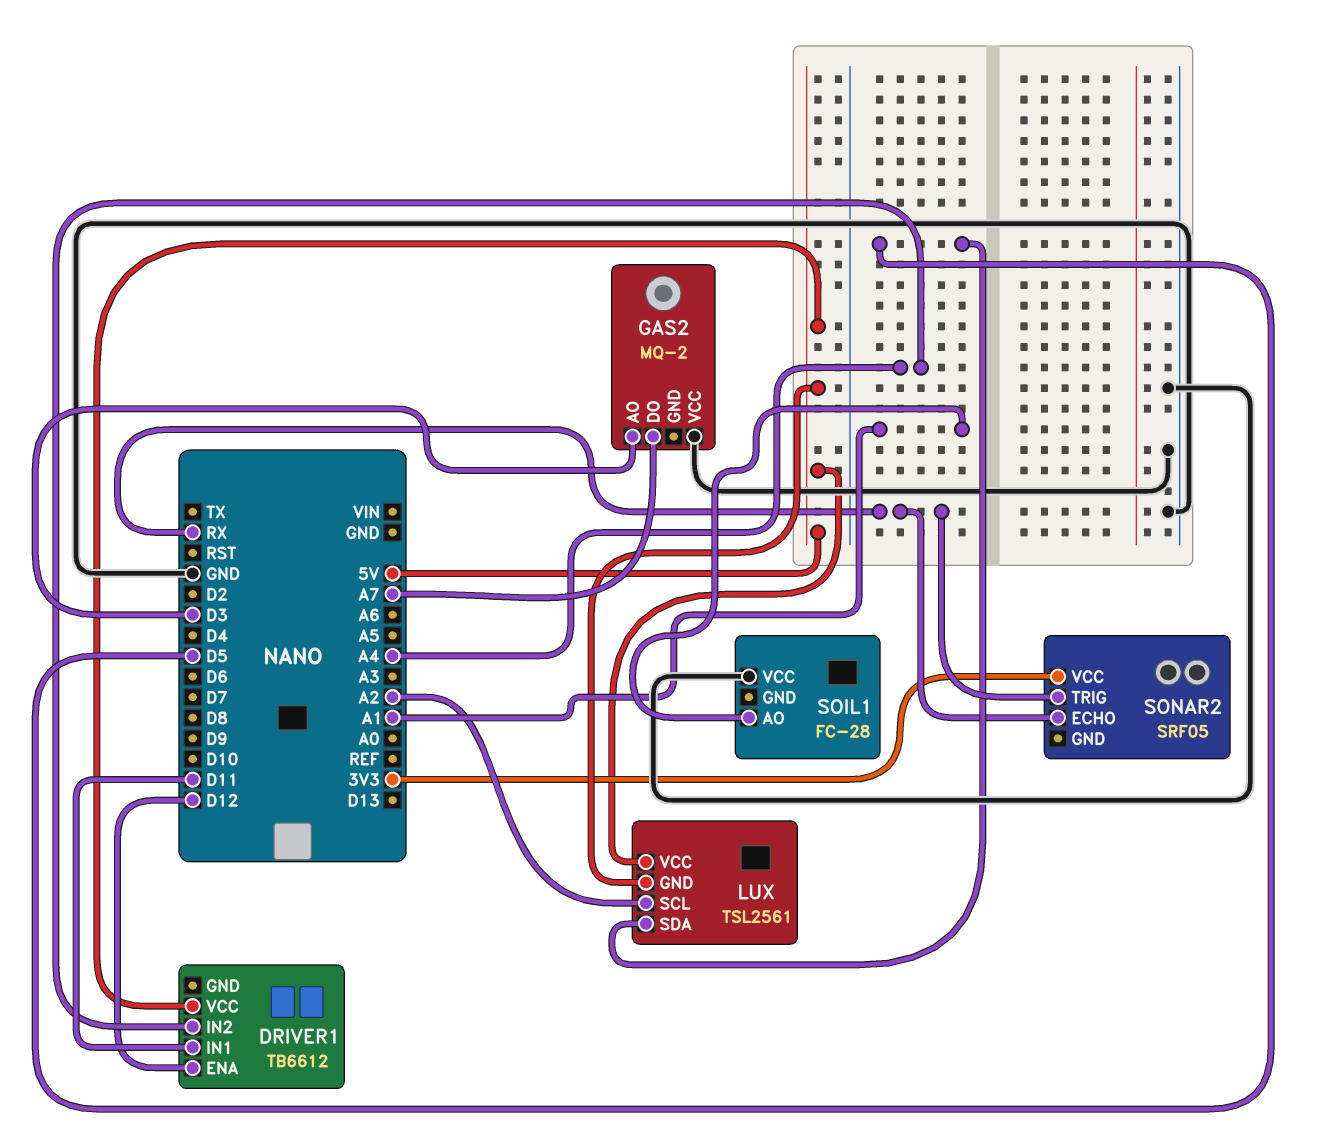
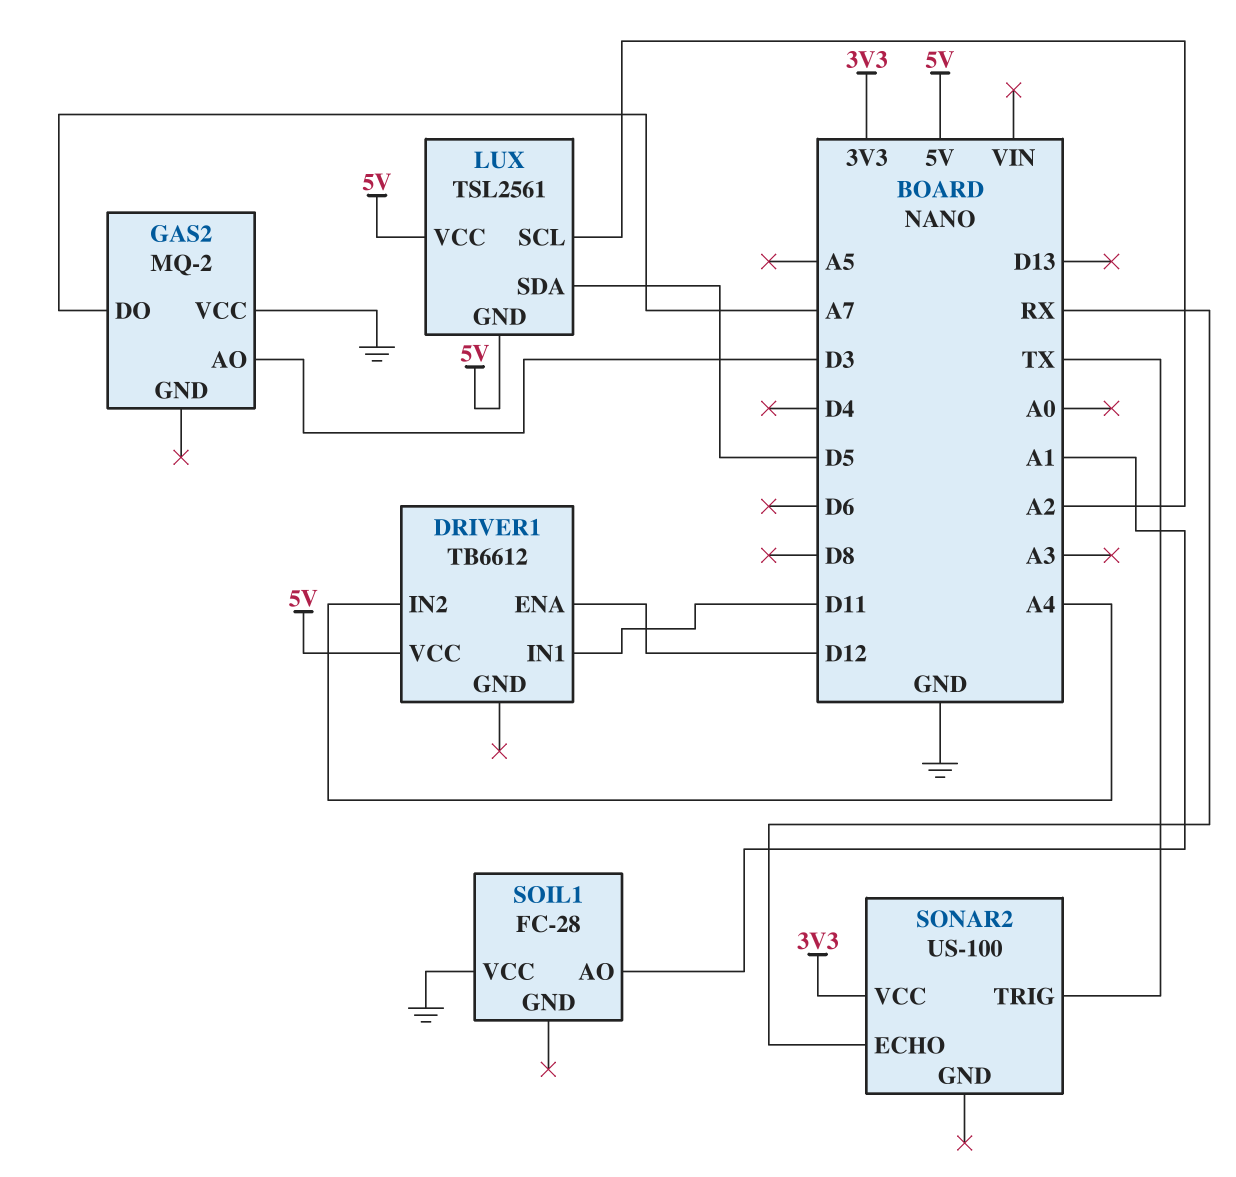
SONAR2: SRF05 -> US-100
SONAR2 pin TRIG: RX -> TX

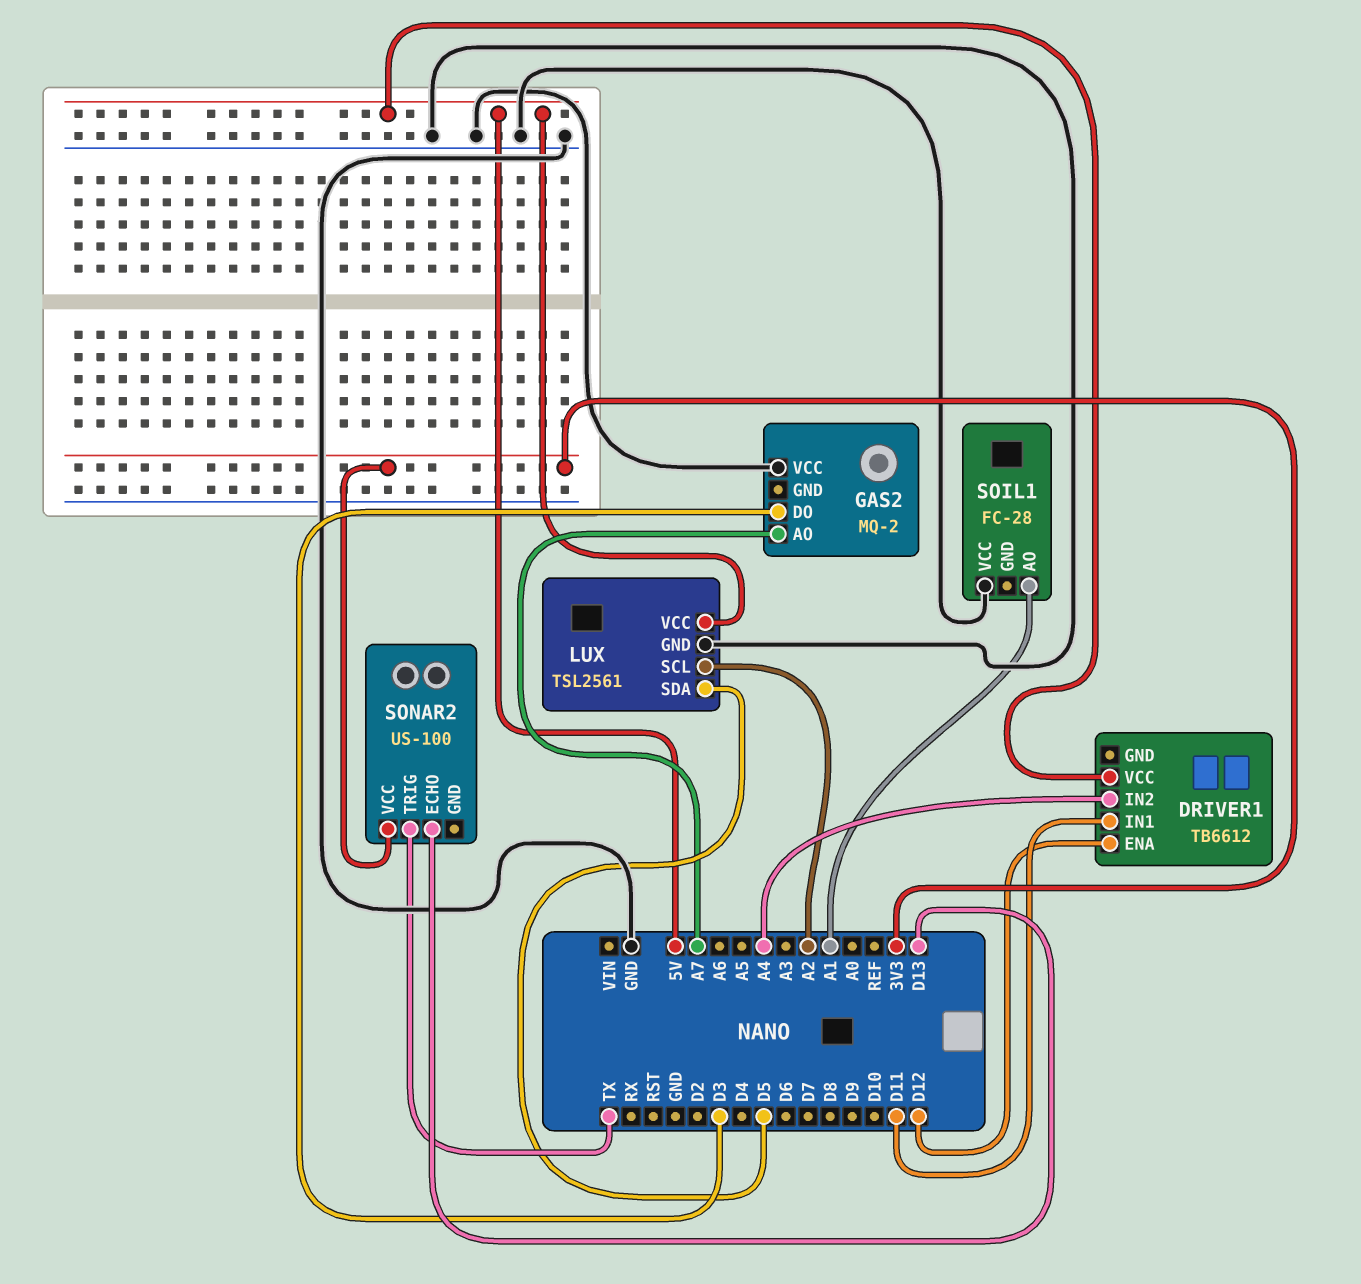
GAS2 pin AO: D3 -> A7
GAS2 pin DO: A7 -> D3
LUX pin GND: 5V -> GND
SONAR2 pin ECHO: RX -> D13

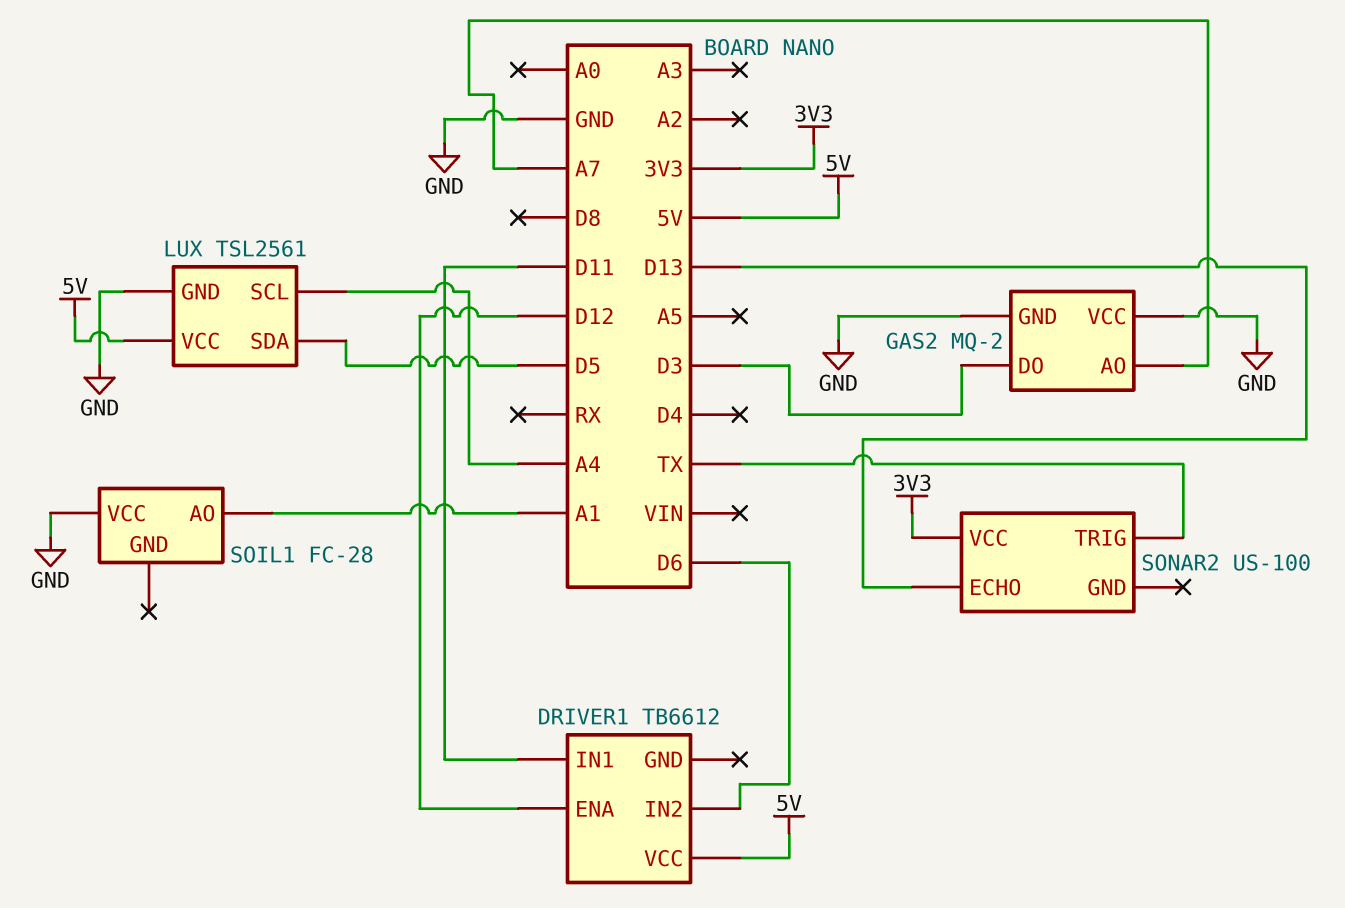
DRIVER1 pin IN2: A4 -> D6
GAS2 pin GND: none -> GND
LUX pin SCL: A2 -> A4

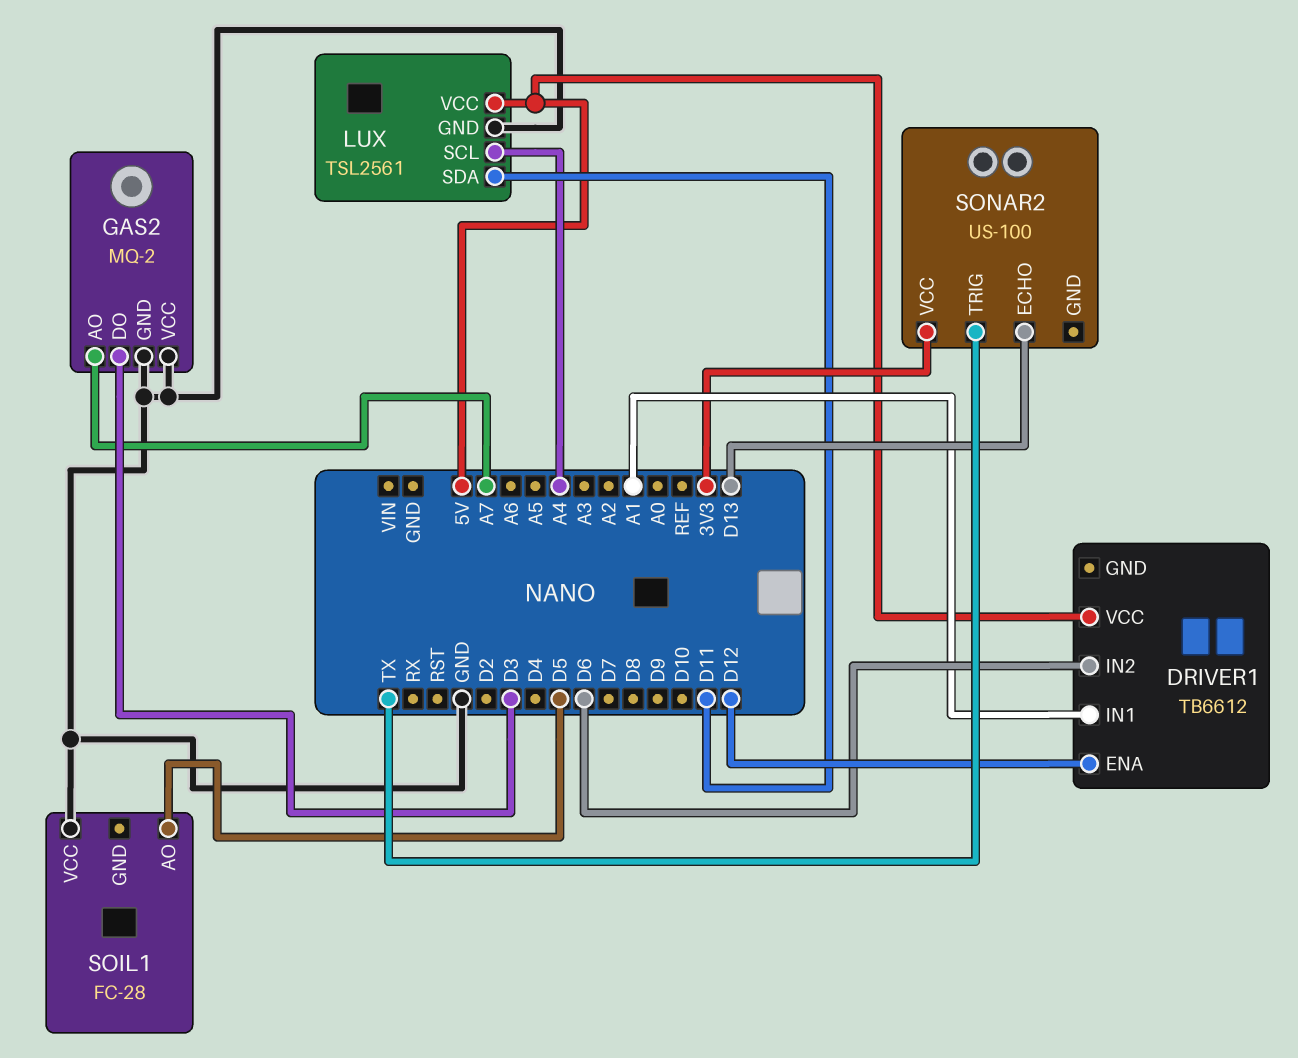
DRIVER1 pin IN1: D11 -> A1
LUX pin SDA: D5 -> D11
SOIL1 pin AO: A1 -> D5

